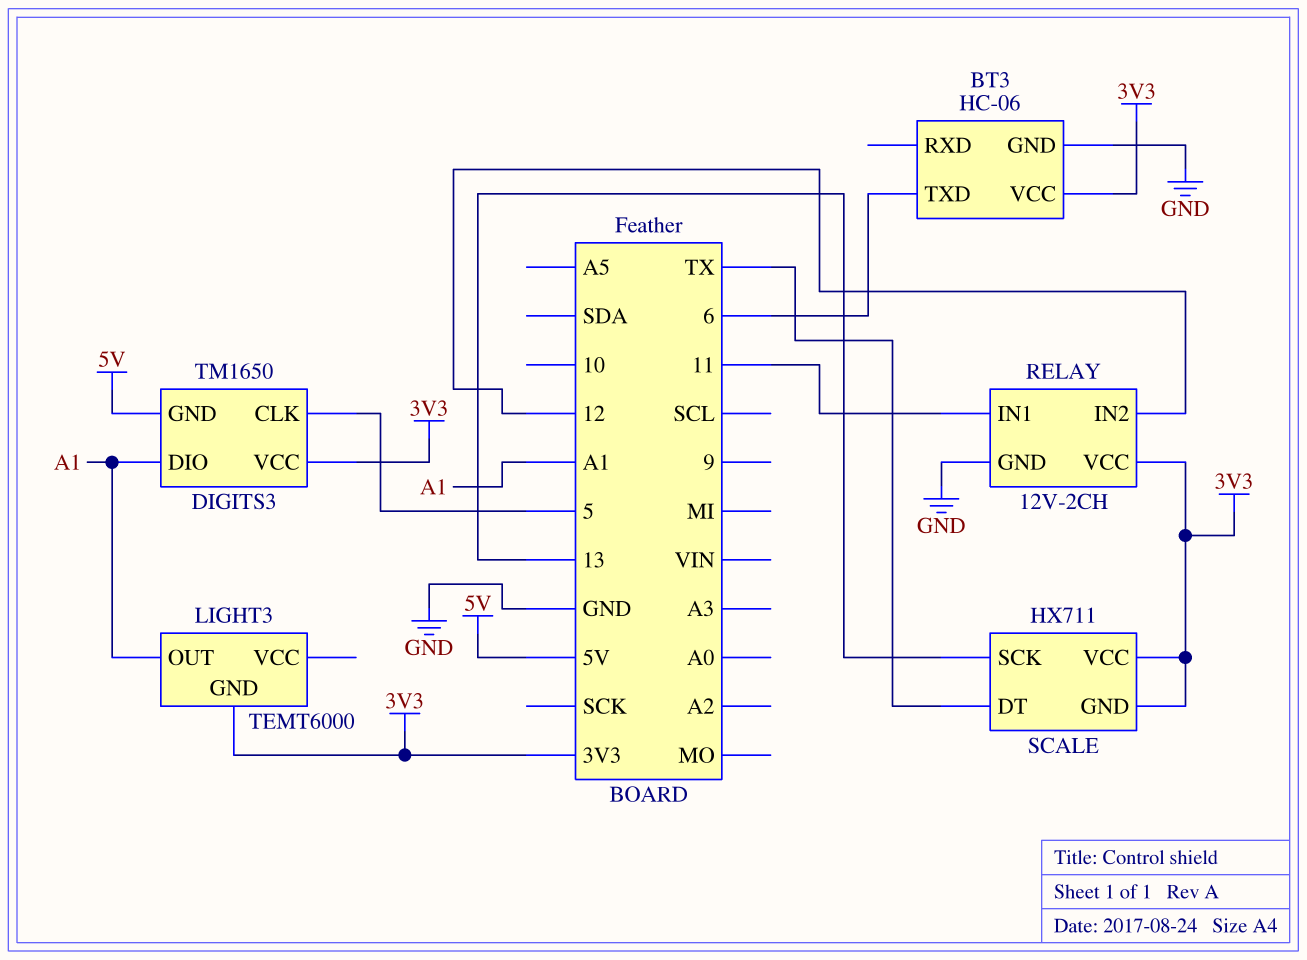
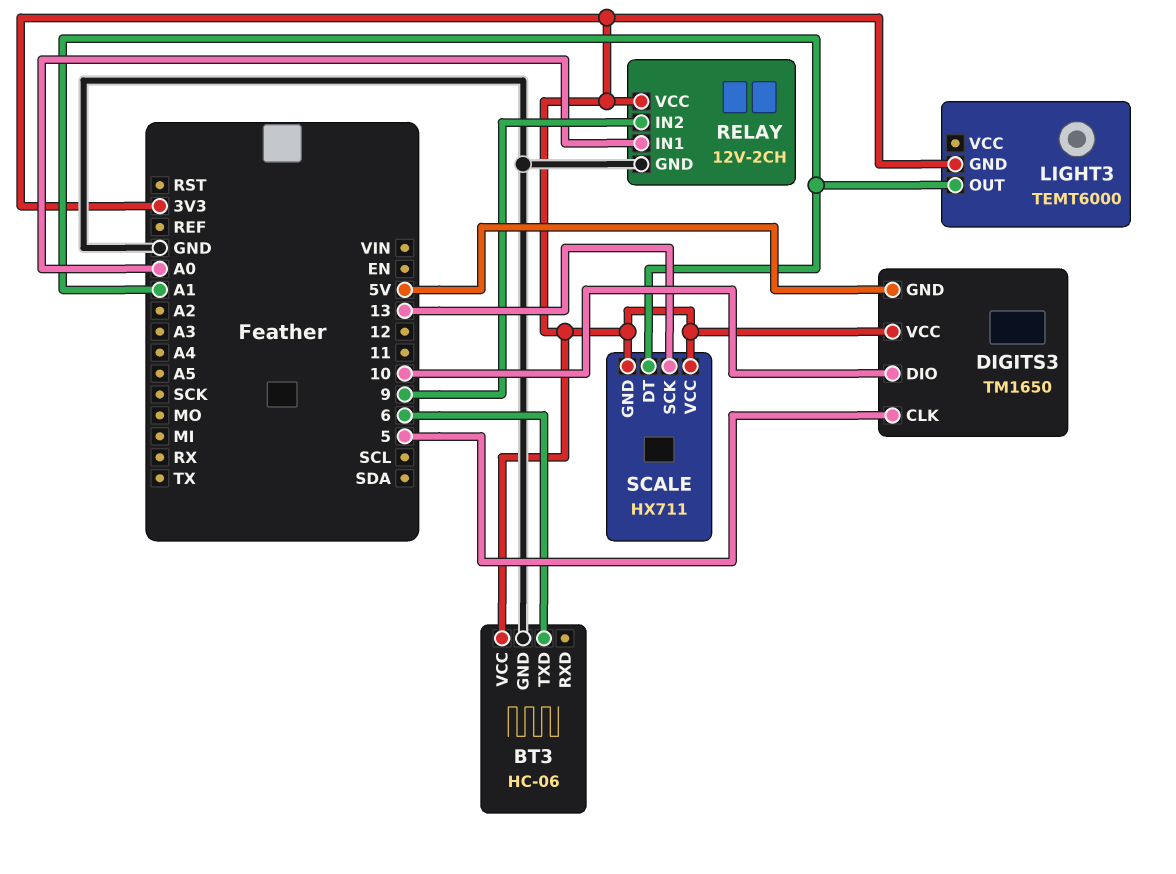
DIGITS3 pin DIO: A1 -> 10
RELAY pin IN1: 11 -> A0
RELAY pin IN2: 12 -> 9
SCALE pin DT: TX -> A1

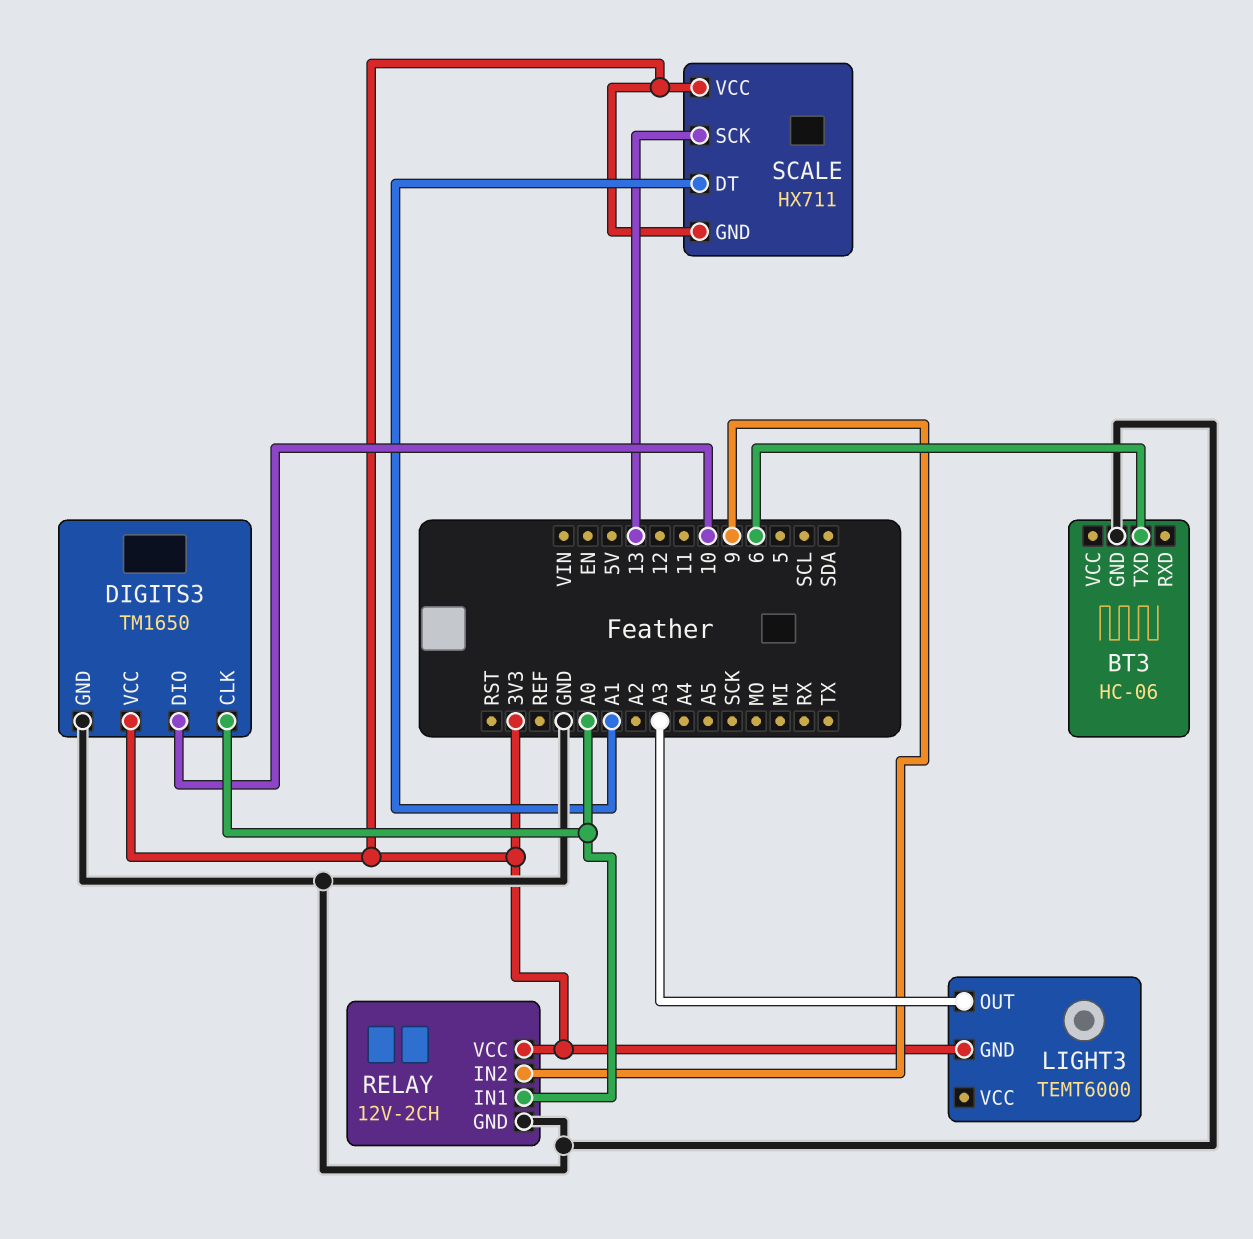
BT3 pin VCC: 3V3 -> none
DIGITS3 pin CLK: 5 -> A0
DIGITS3 pin GND: 5V -> GND
LIGHT3 pin OUT: A1 -> A3

